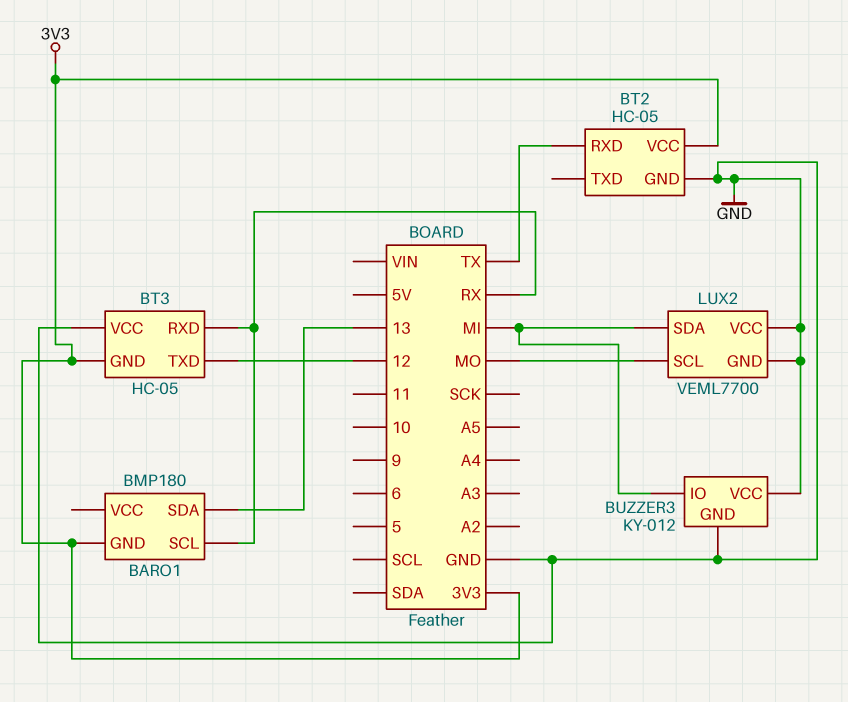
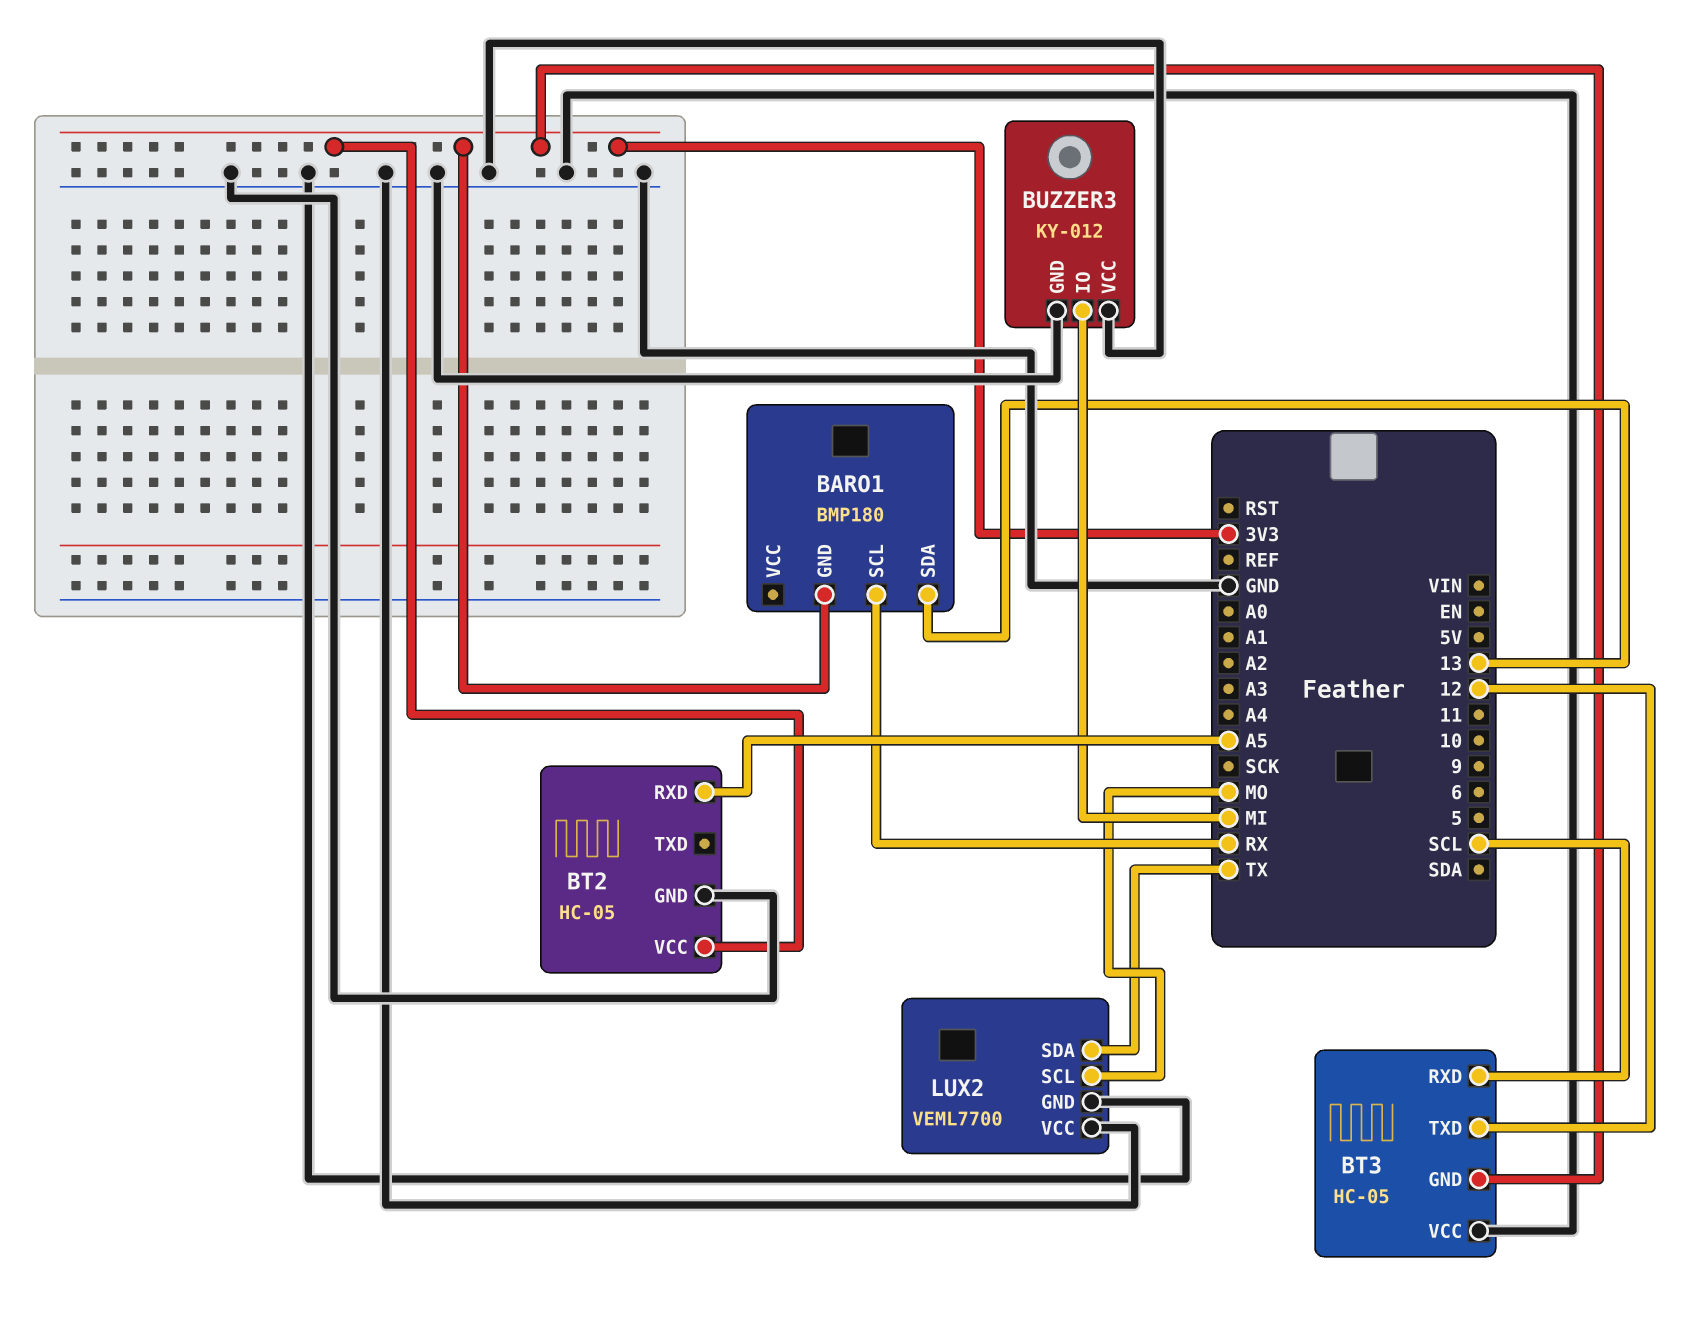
BT2 pin RXD: TX -> A5
BT3 pin RXD: RX -> SCL
LUX2 pin SDA: MI -> TX

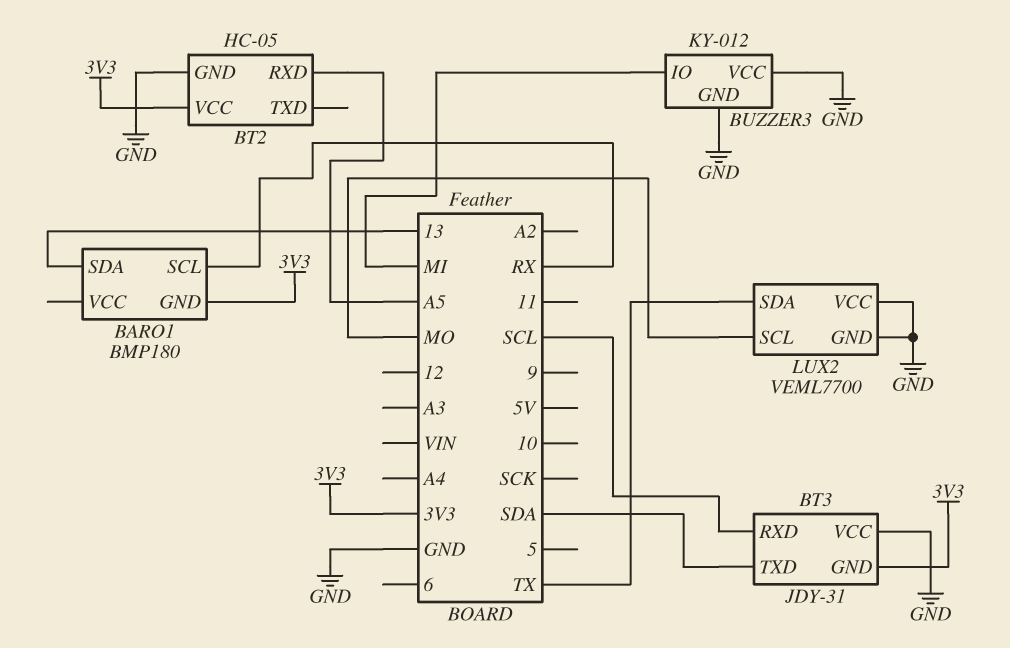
BT3: HC-05 -> JDY-31
BT3 pin TXD: 12 -> SDA

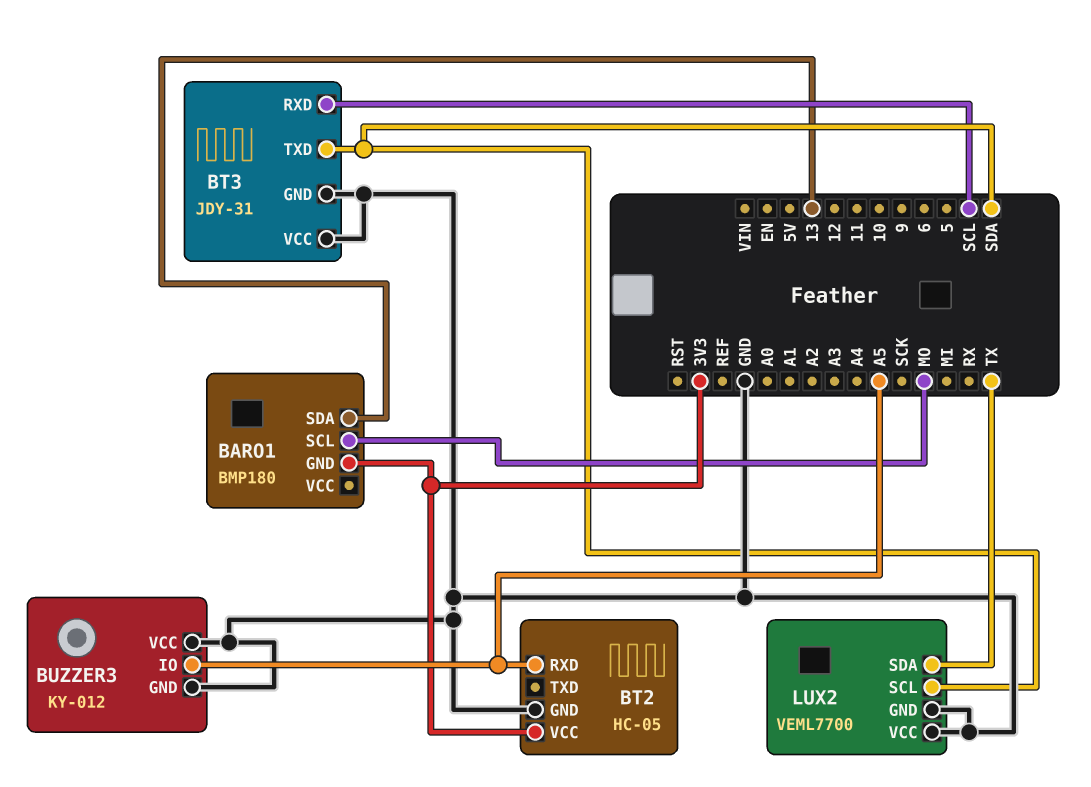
BARO1 pin SCL: RX -> MO
BT3 pin GND: 3V3 -> GND
BUZZER3 pin IO: MI -> A5
LUX2 pin SCL: MO -> SDA

